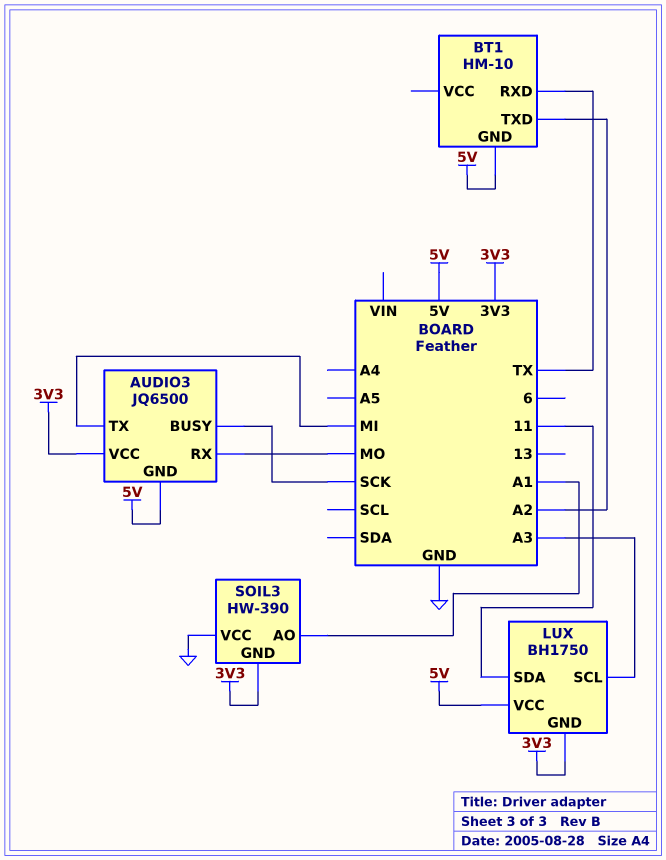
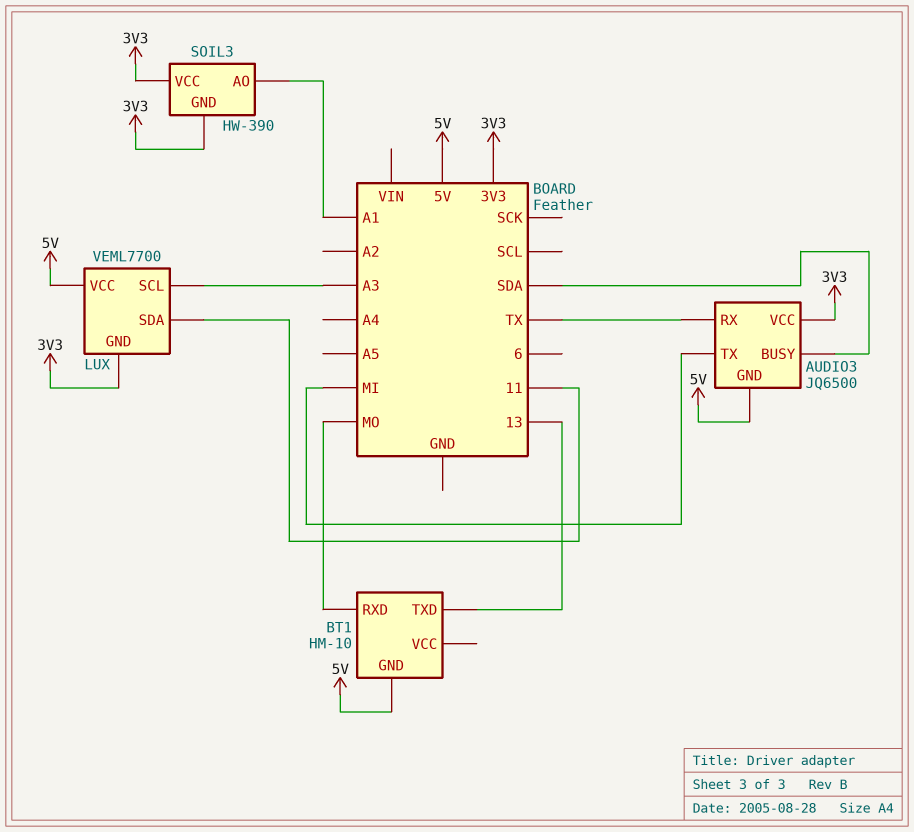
AUDIO3 pin BUSY: SCK -> SDA
AUDIO3 pin RX: MO -> TX
BT1 pin RXD: TX -> MO
BT1 pin TXD: A2 -> 13
LUX: BH1750 -> VEML7700
SOIL3 pin VCC: GND -> 3V3

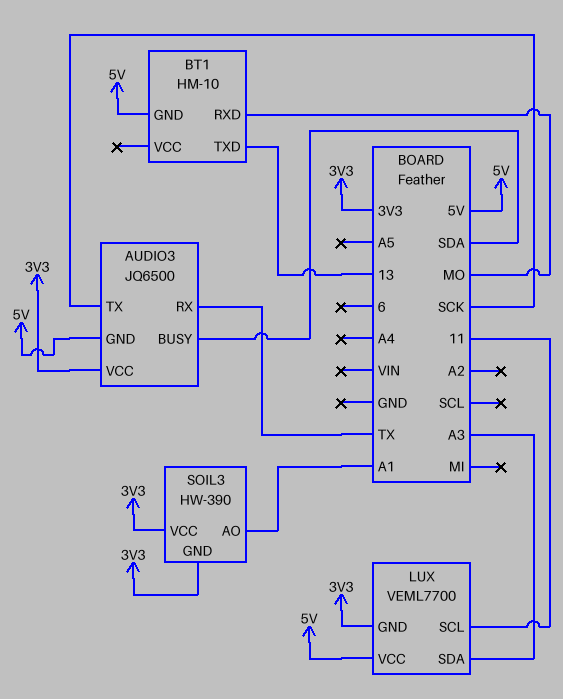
AUDIO3 pin TX: MI -> SCK
LUX pin SCL: A3 -> 11
LUX pin SDA: 11 -> A3

